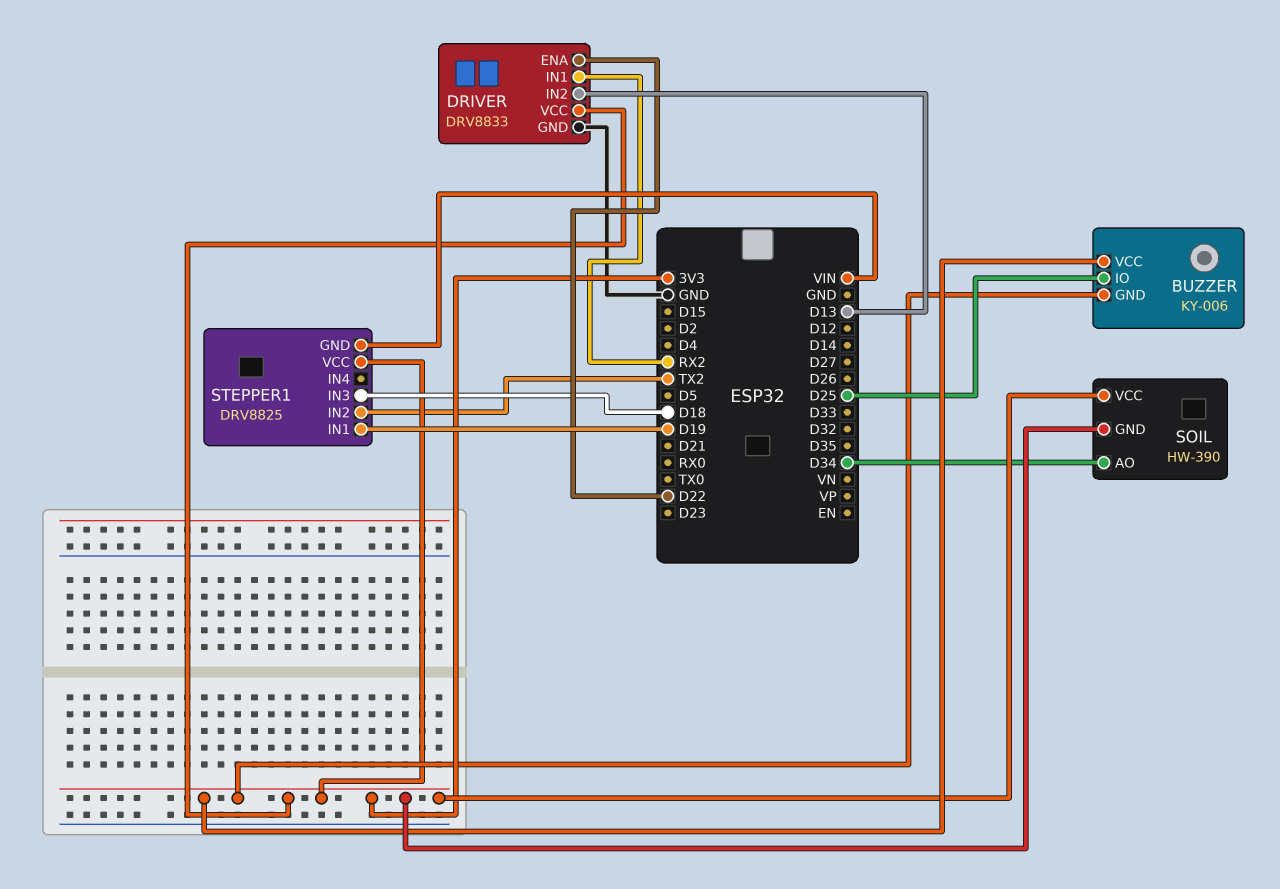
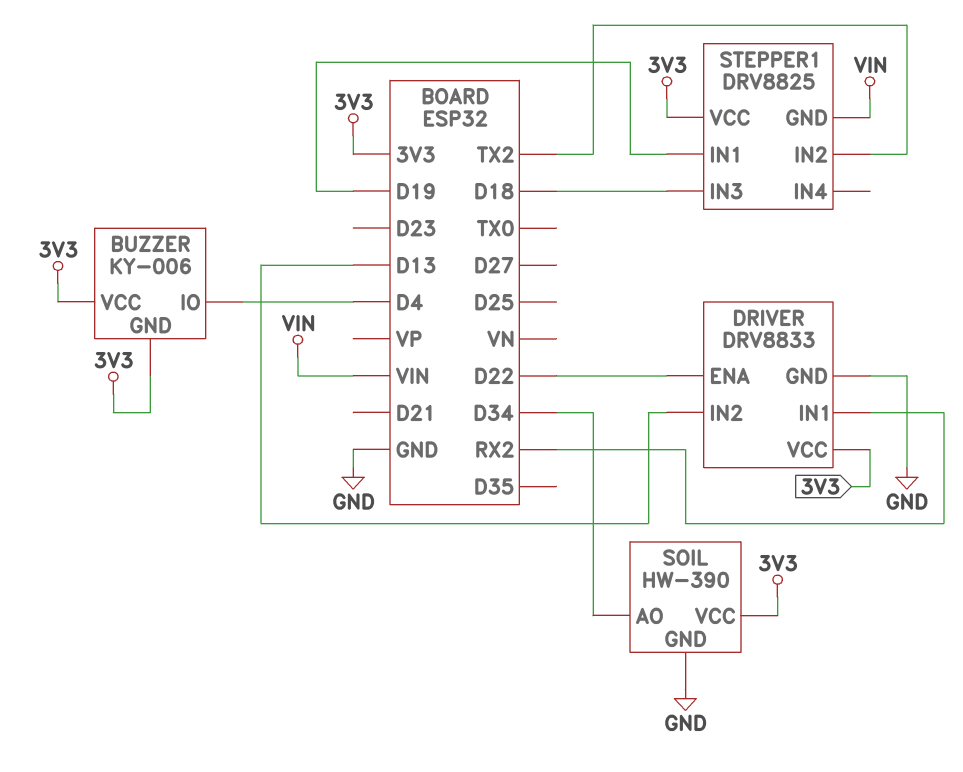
BUZZER pin IO: D25 -> D4
SOIL pin GND: 3V3 -> GND

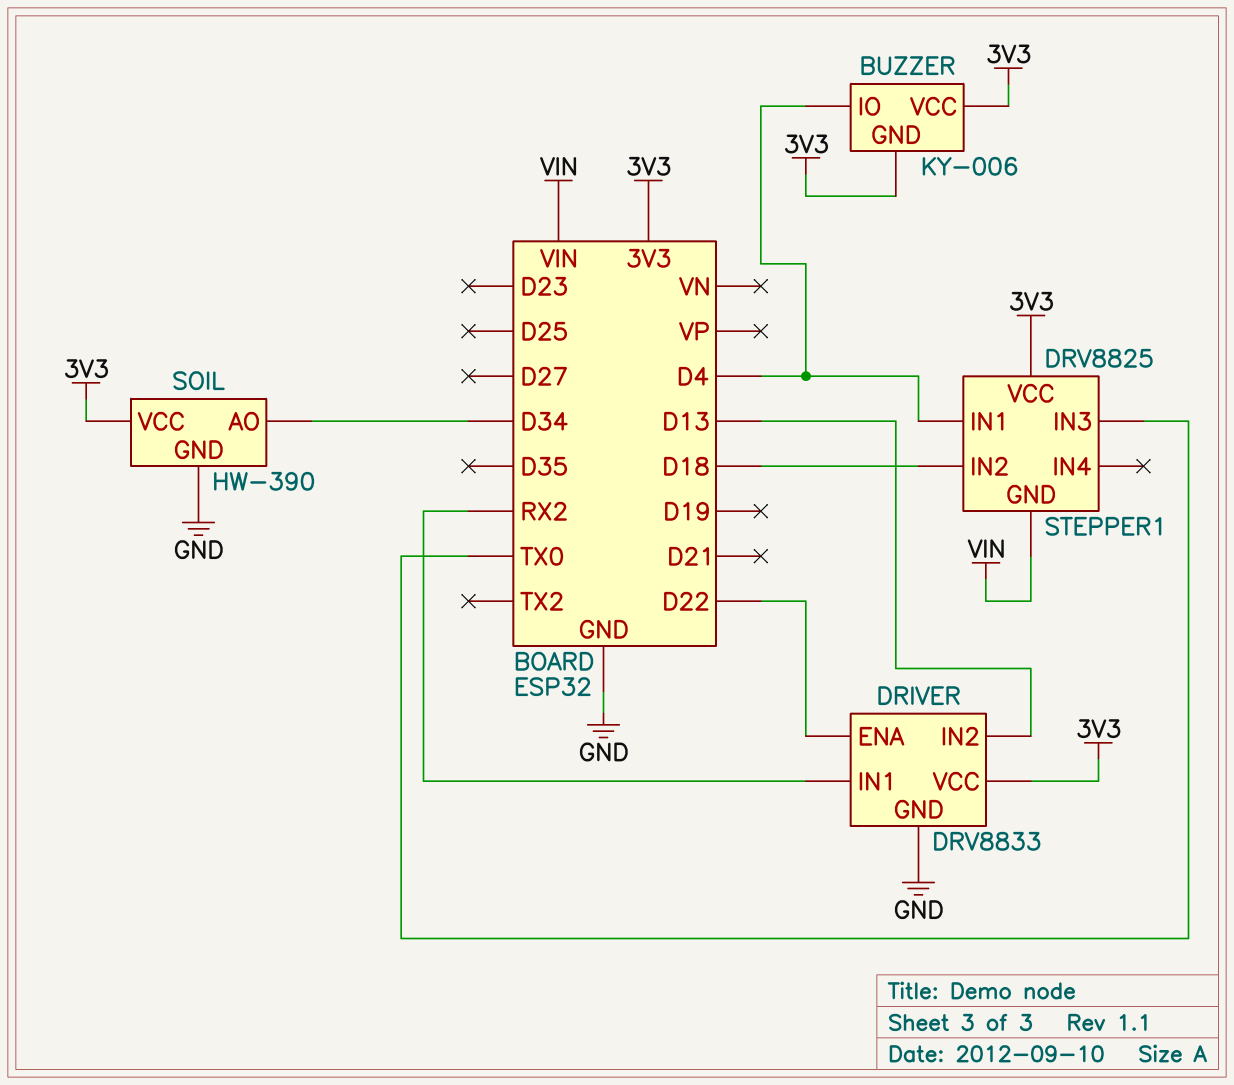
STEPPER1 pin IN1: D19 -> D4
STEPPER1 pin IN2: TX2 -> D18
STEPPER1 pin IN3: D18 -> TX0

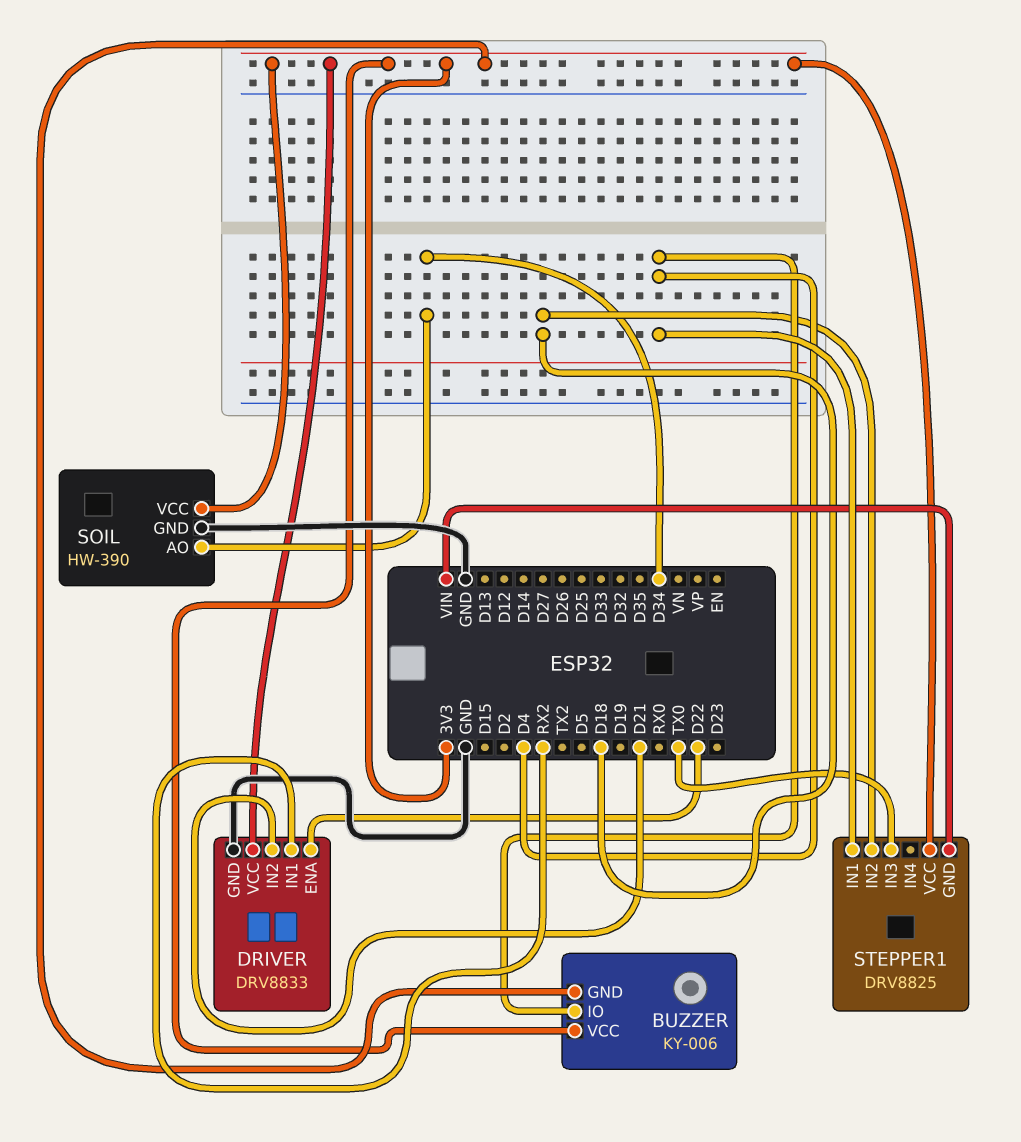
DRIVER pin IN2: D13 -> D21

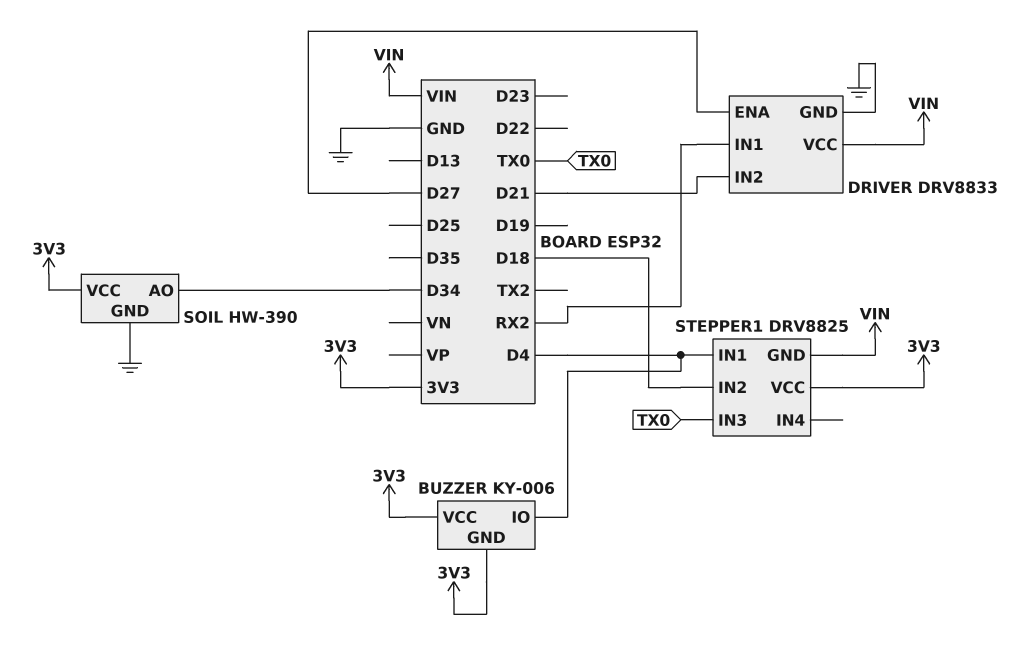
DRIVER pin ENA: D22 -> D27
DRIVER pin VCC: 3V3 -> VIN

